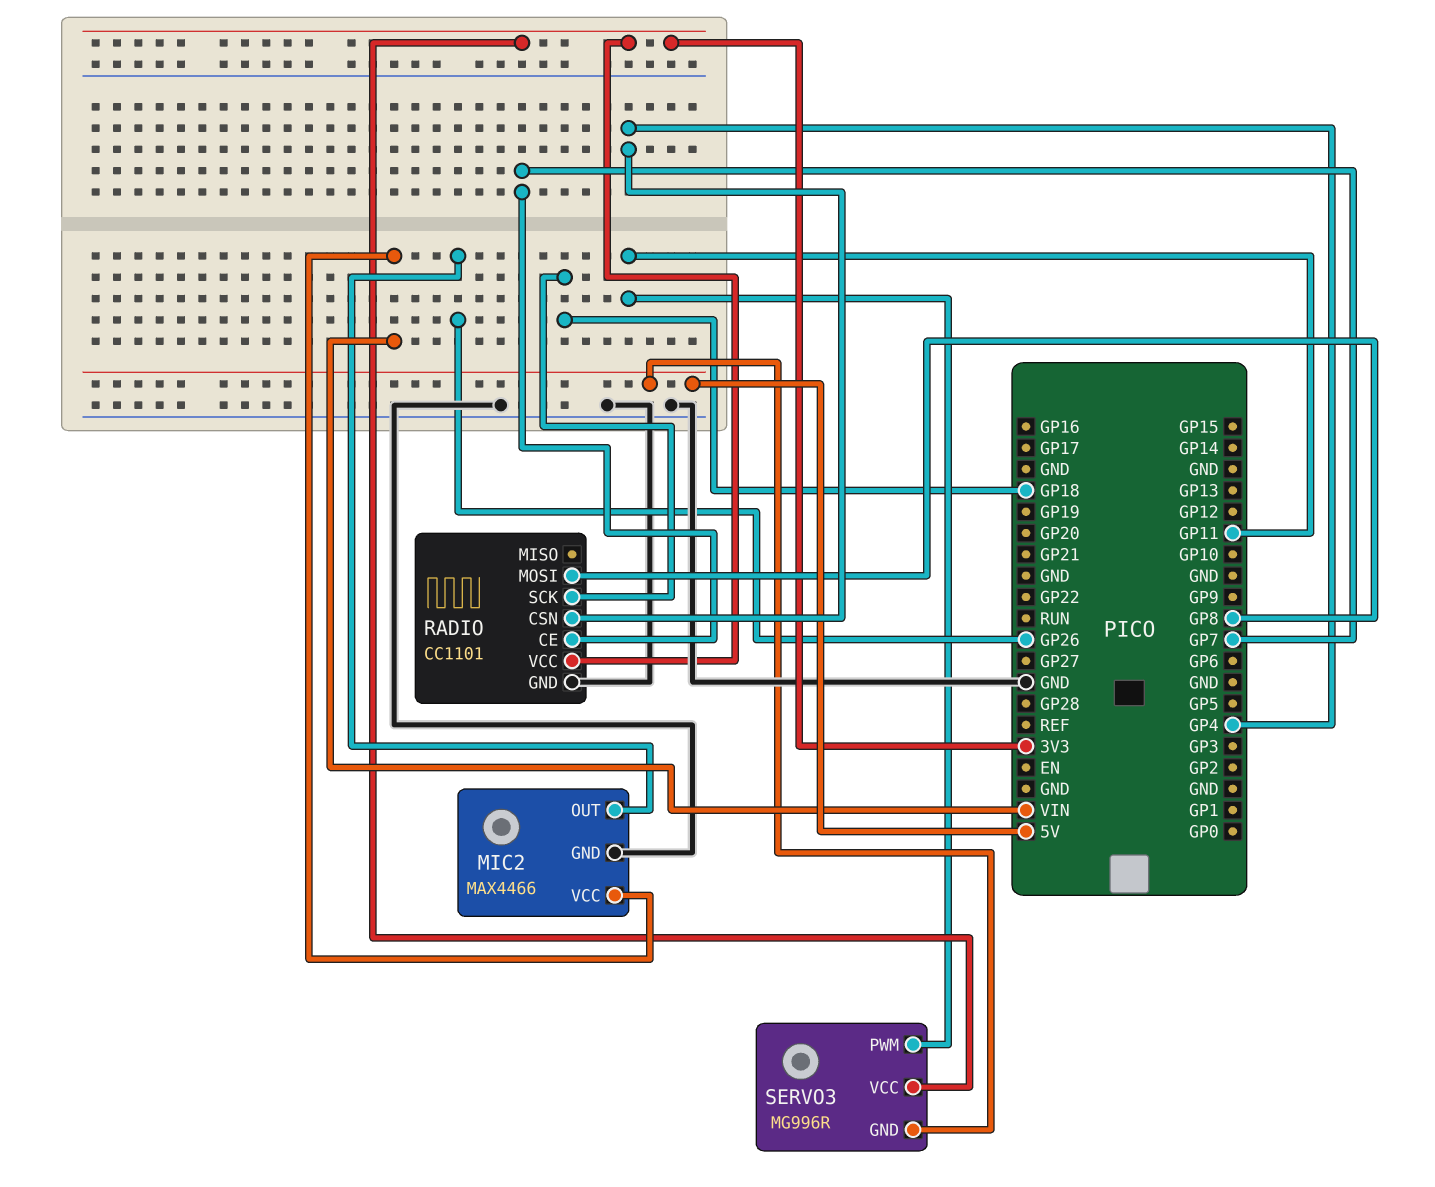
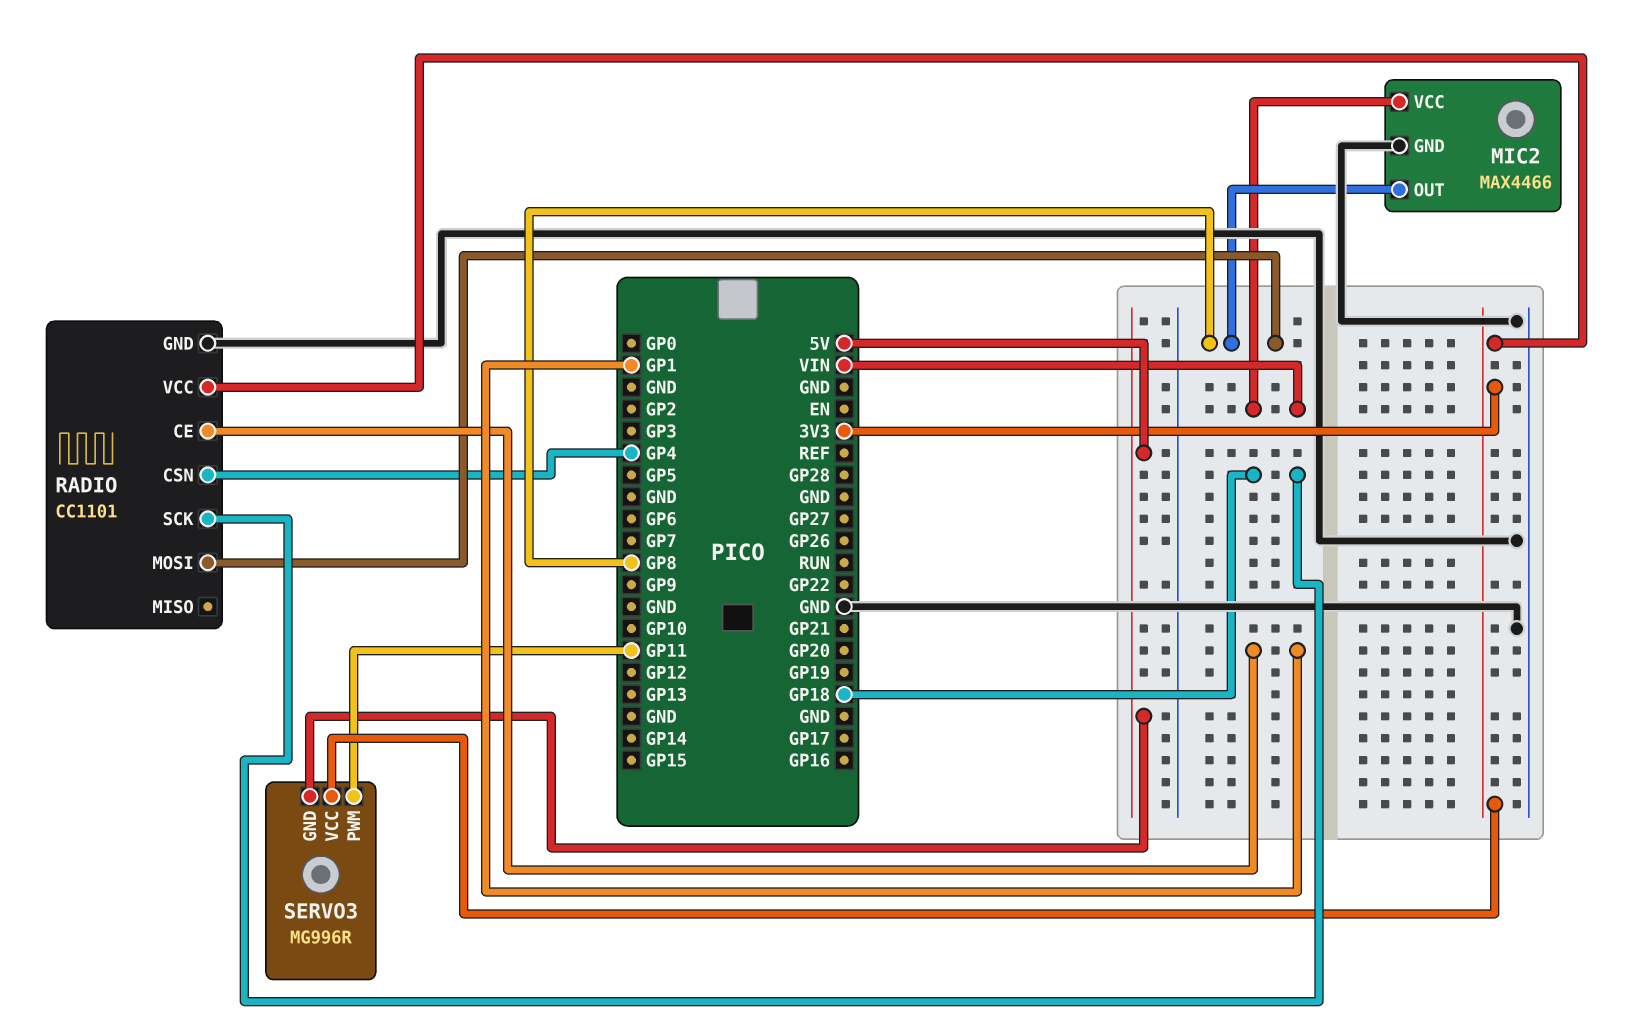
MIC2 pin OUT: GP26 -> GP8
RADIO pin CE: GP7 -> GP1

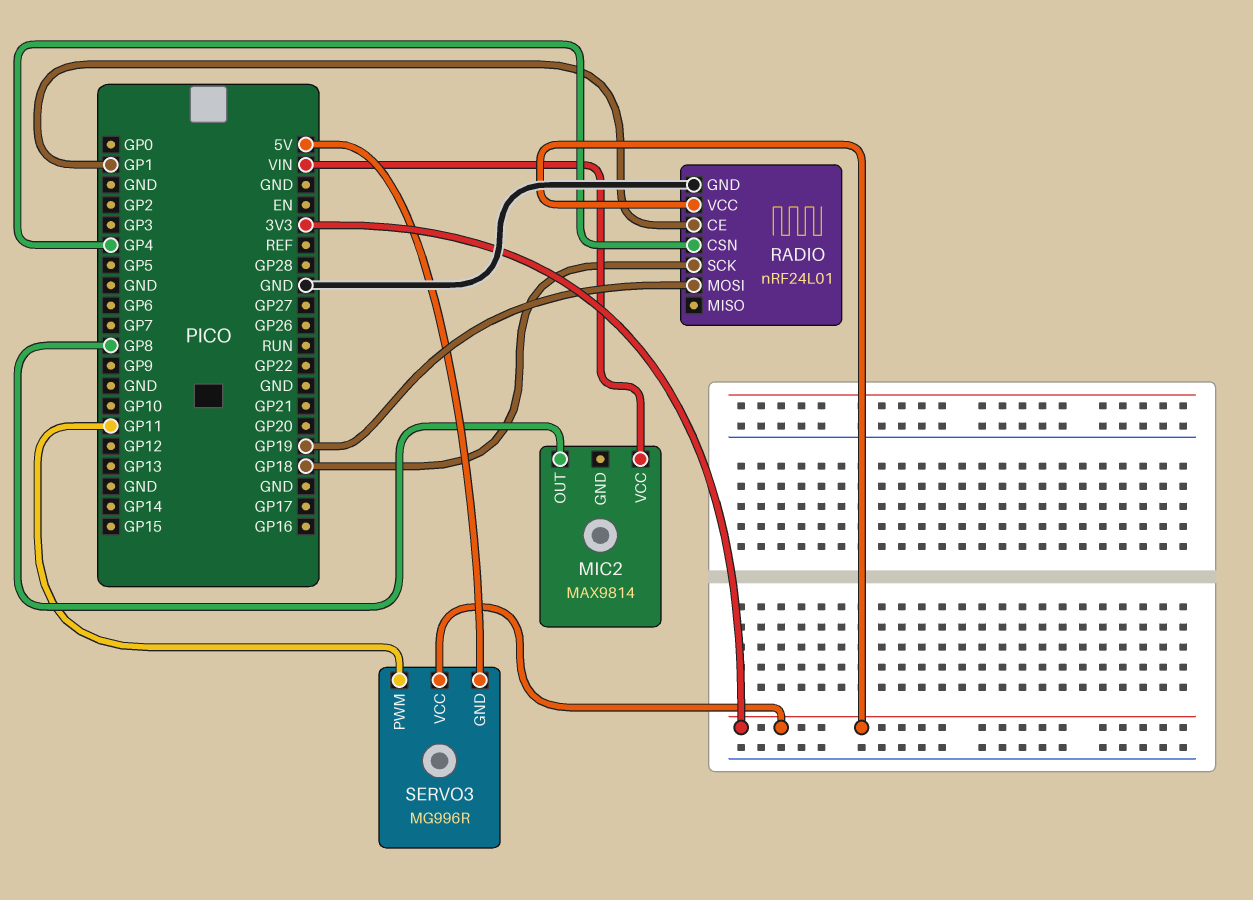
MIC2: MAX4466 -> MAX9814
MIC2 pin GND: GND -> none
RADIO: CC1101 -> nRF24L01
RADIO pin MOSI: GP8 -> GP19

